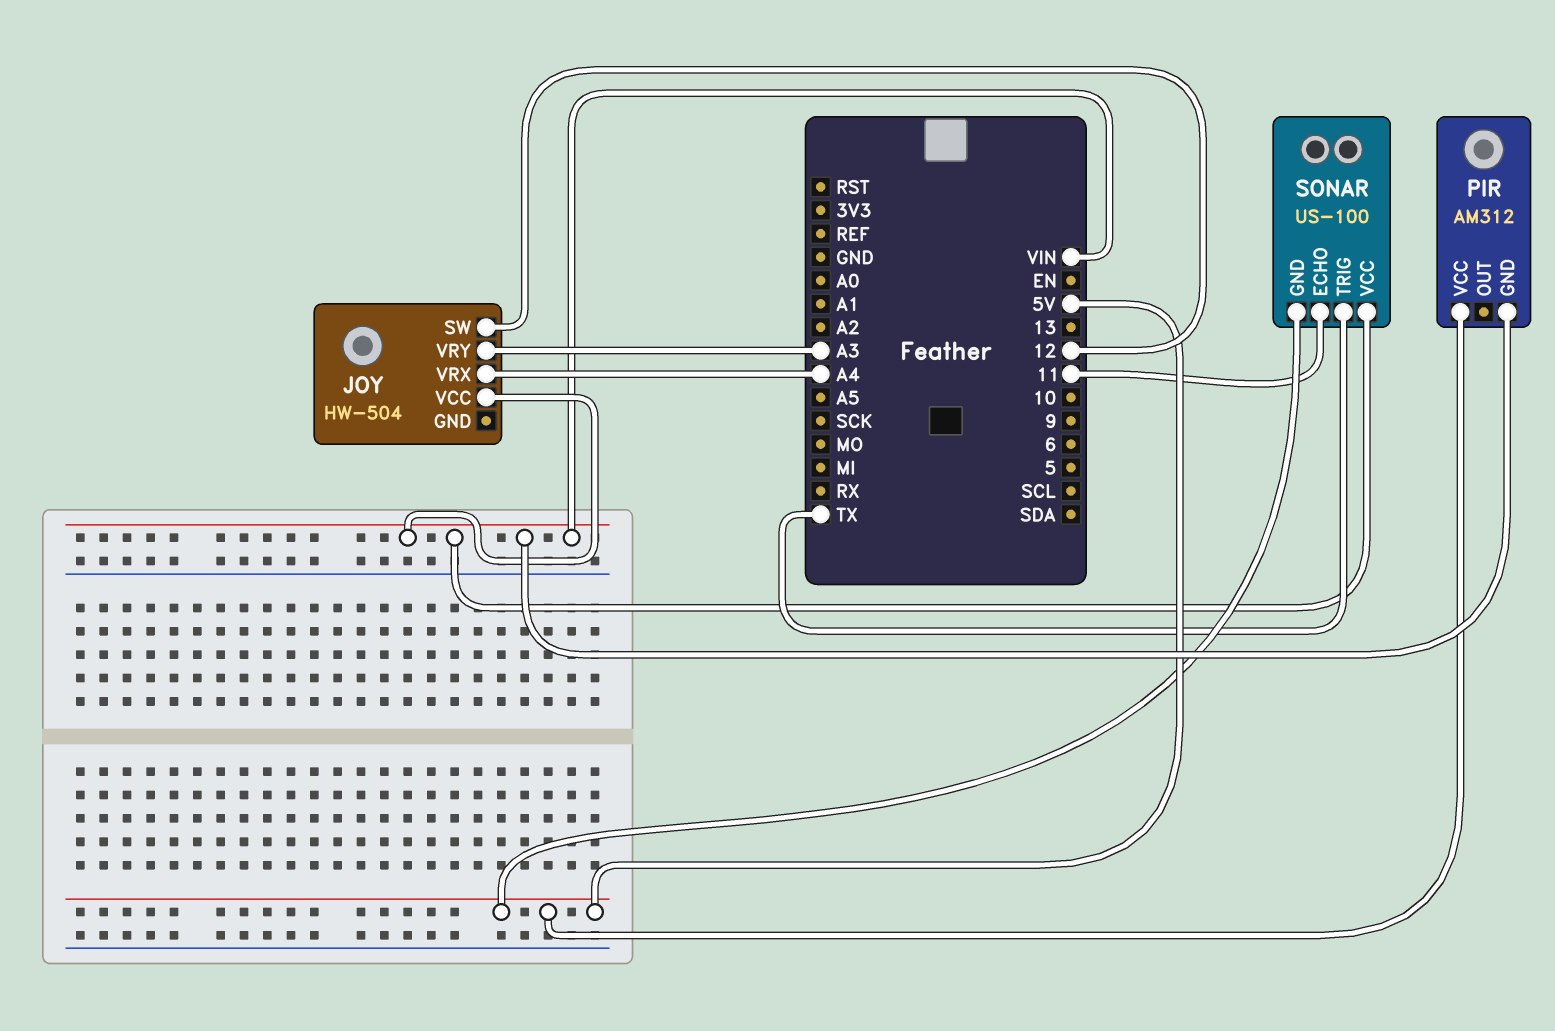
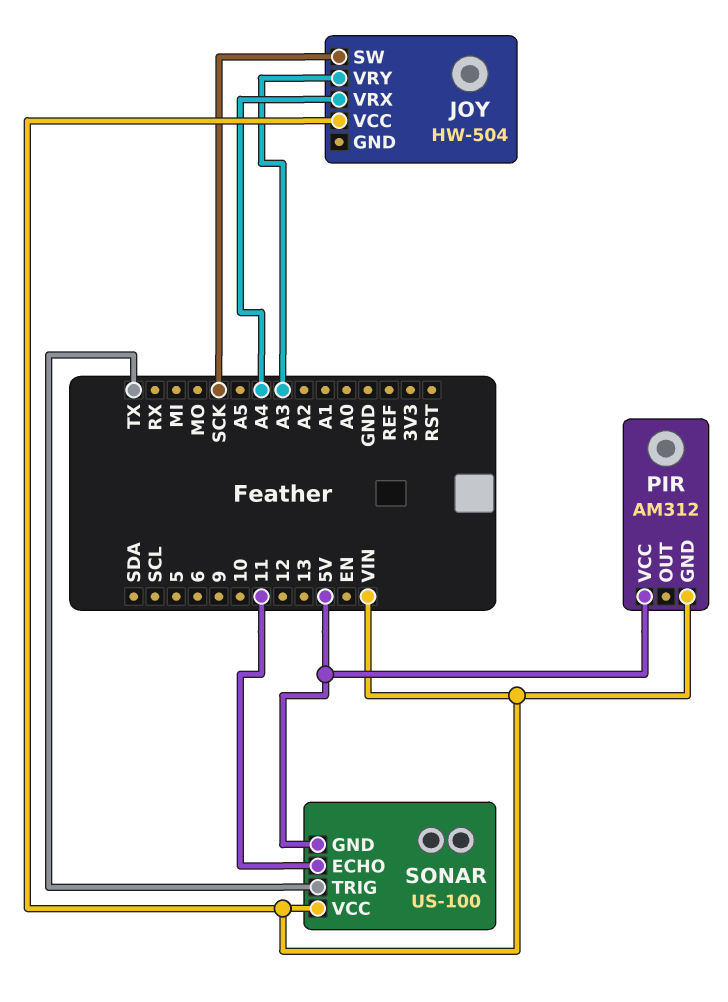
JOY pin SW: 12 -> SCK

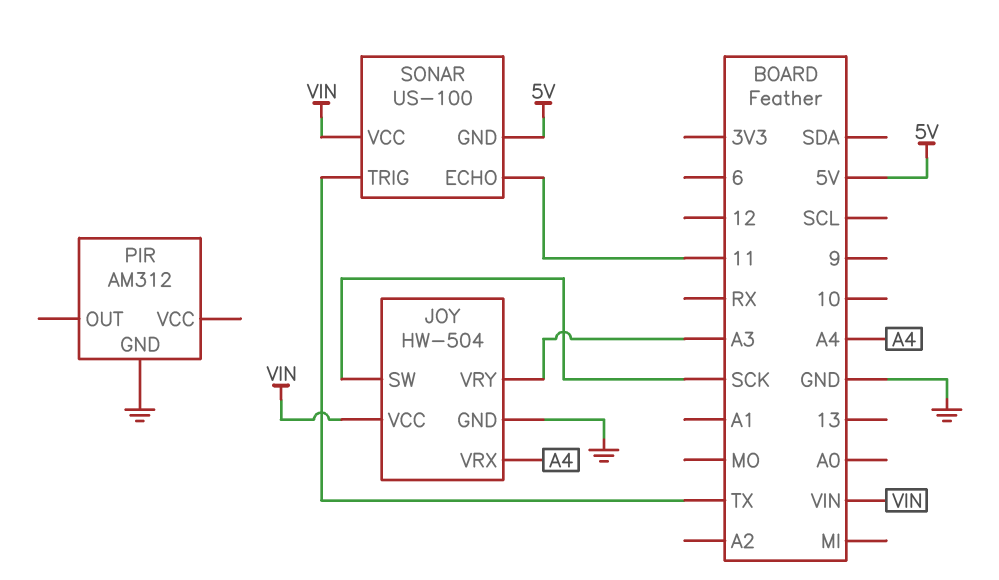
JOY pin GND: none -> GND
PIR pin GND: VIN -> GND
PIR pin VCC: 5V -> none

